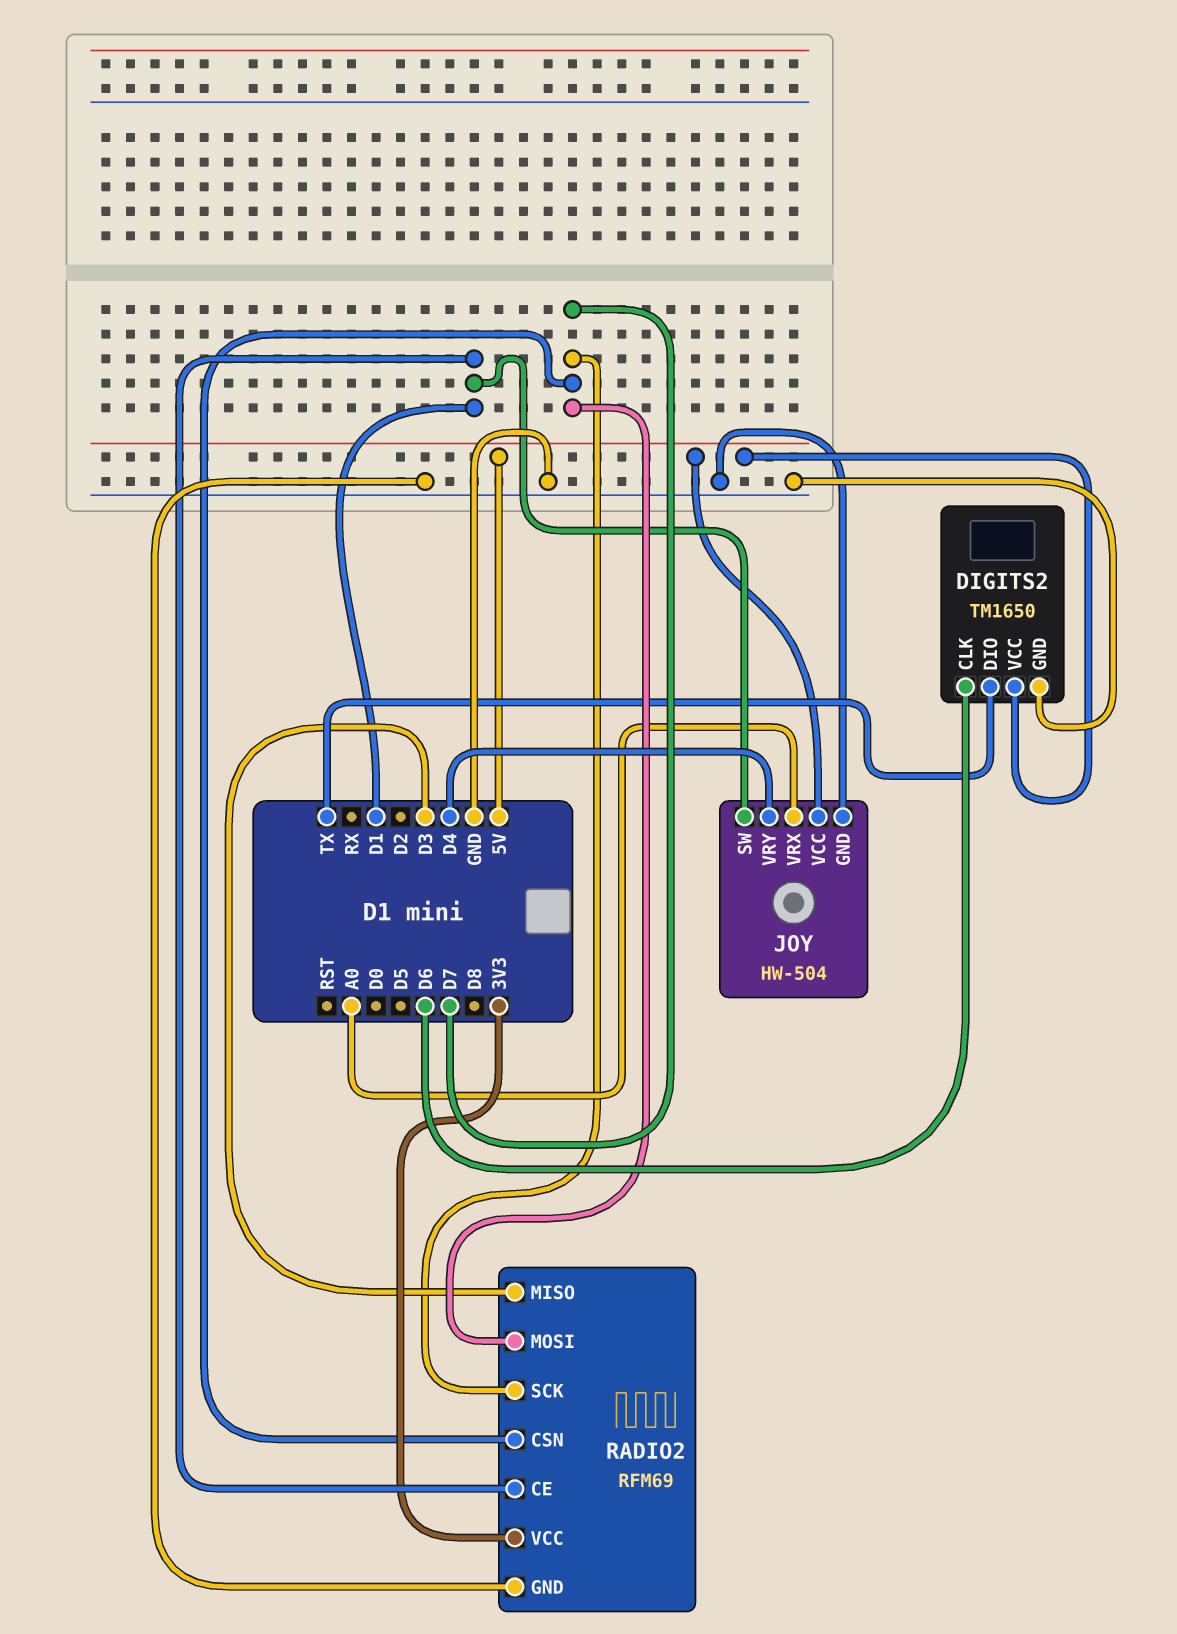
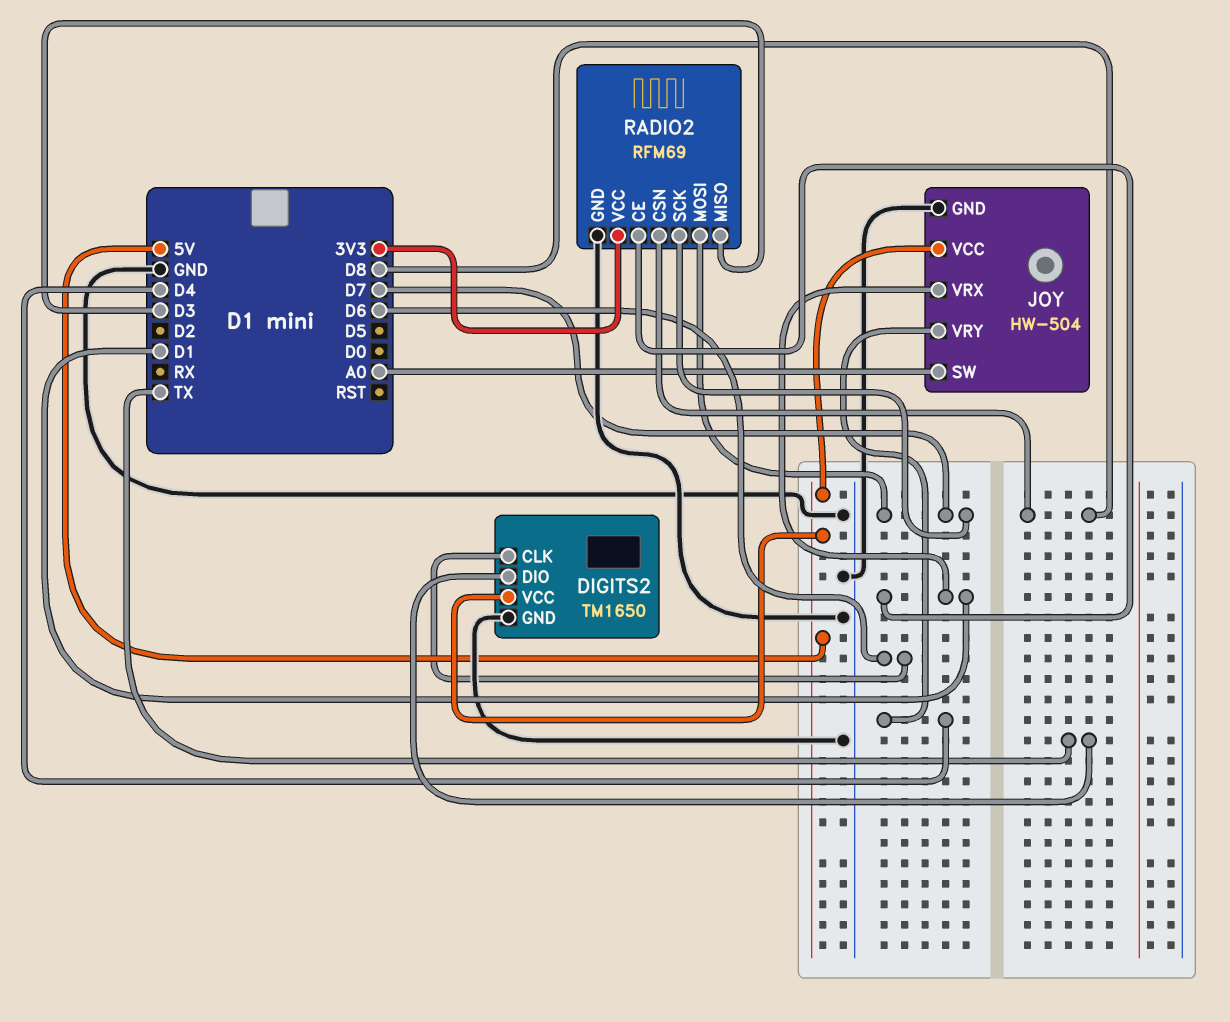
JOY pin SW: D1 -> A0
JOY pin VRX: A0 -> D1
RADIO2 pin CSN: D7 -> D8

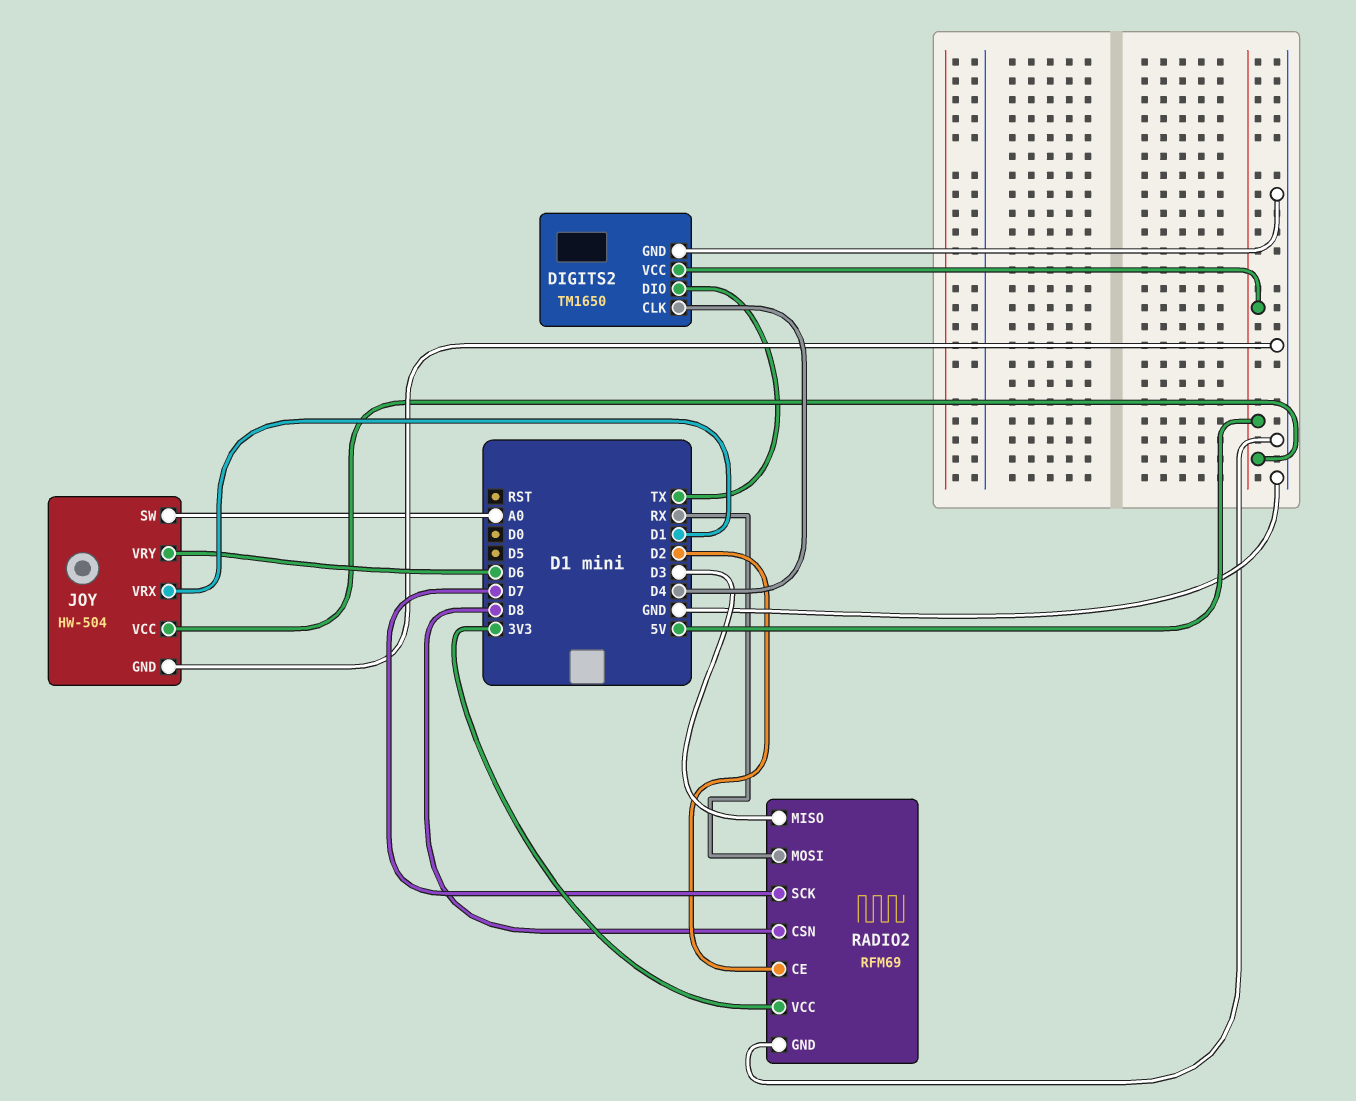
DIGITS2 pin CLK: D6 -> D4
JOY pin VRY: D4 -> D6
RADIO2 pin CE: D1 -> D2
RADIO2 pin MOSI: D7 -> RX

